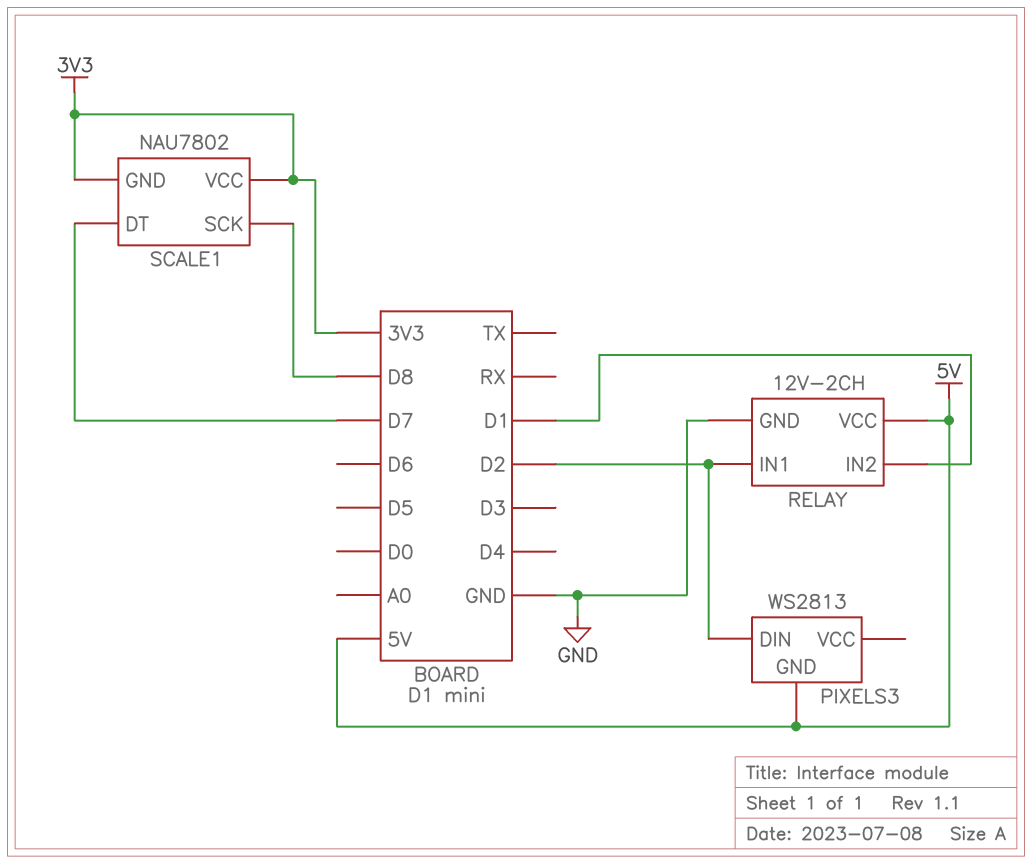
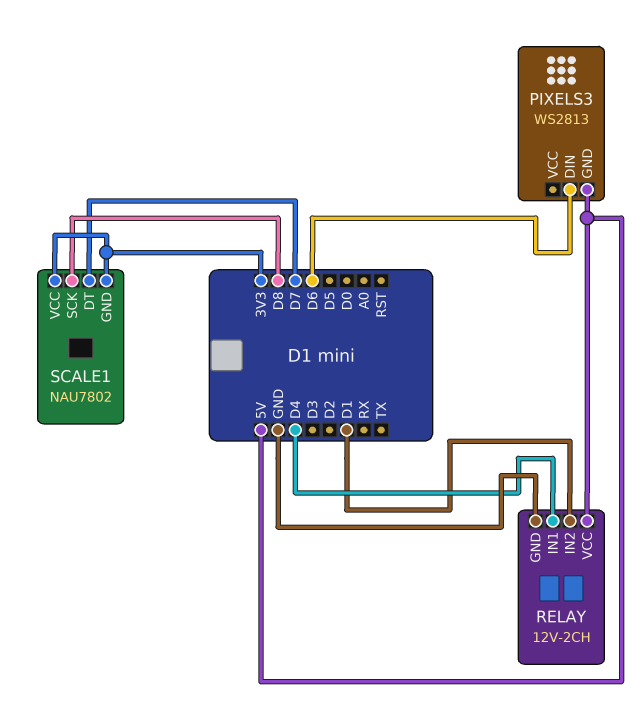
PIXELS3 pin DIN: D2 -> D6
RELAY pin IN1: D2 -> D4

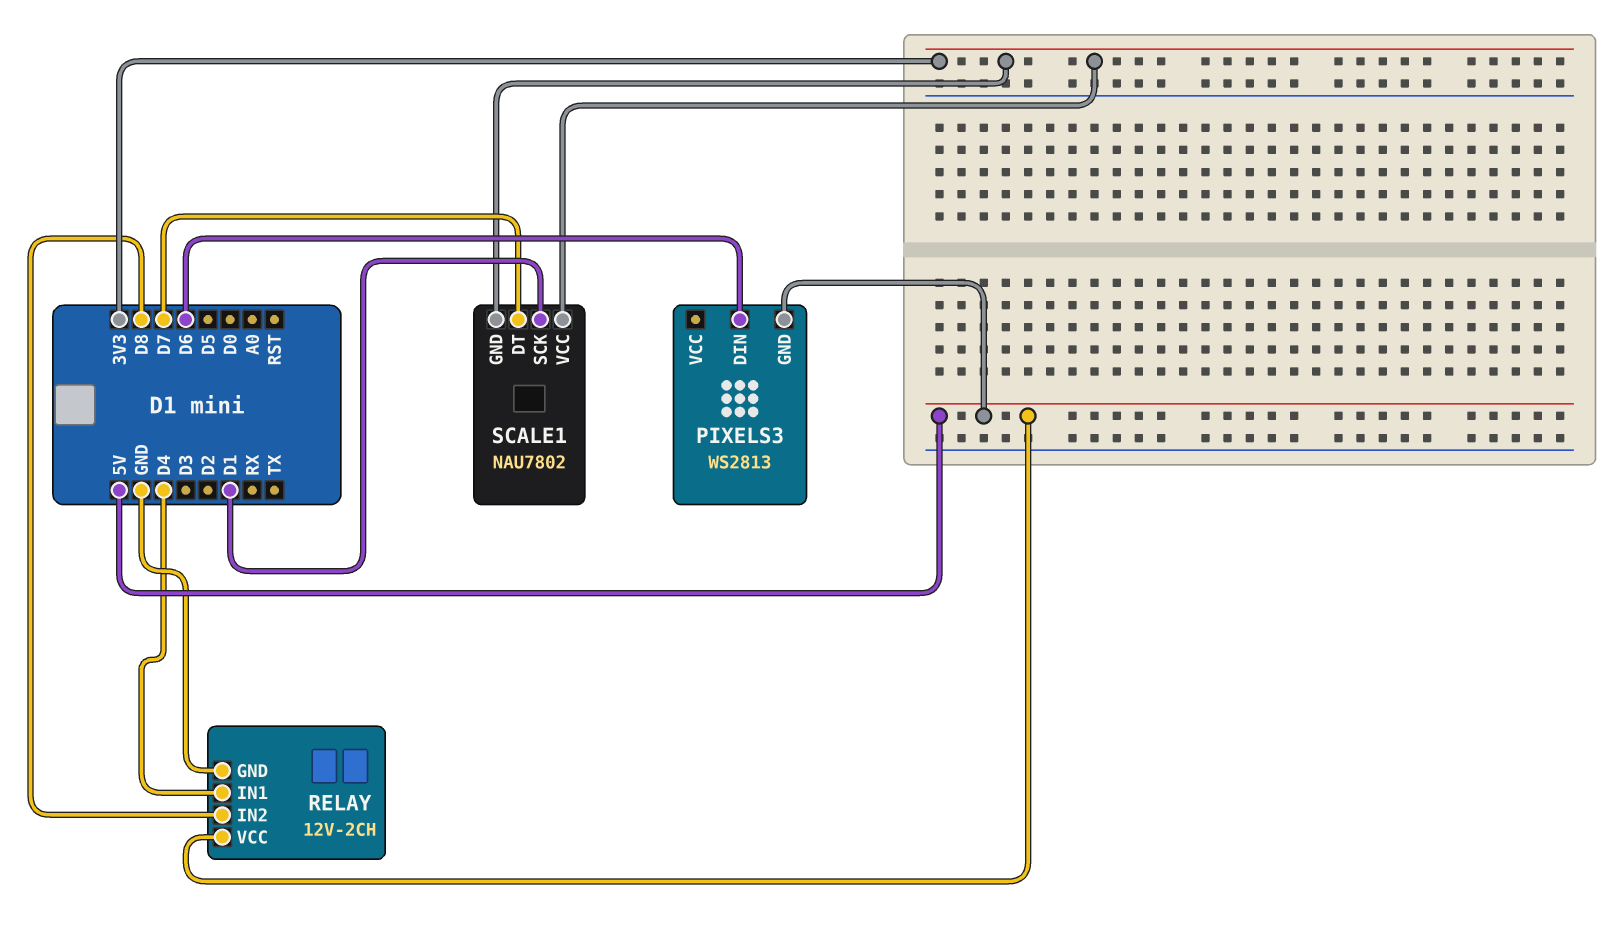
RELAY pin IN2: D1 -> D8
SCALE1 pin SCK: D8 -> D1

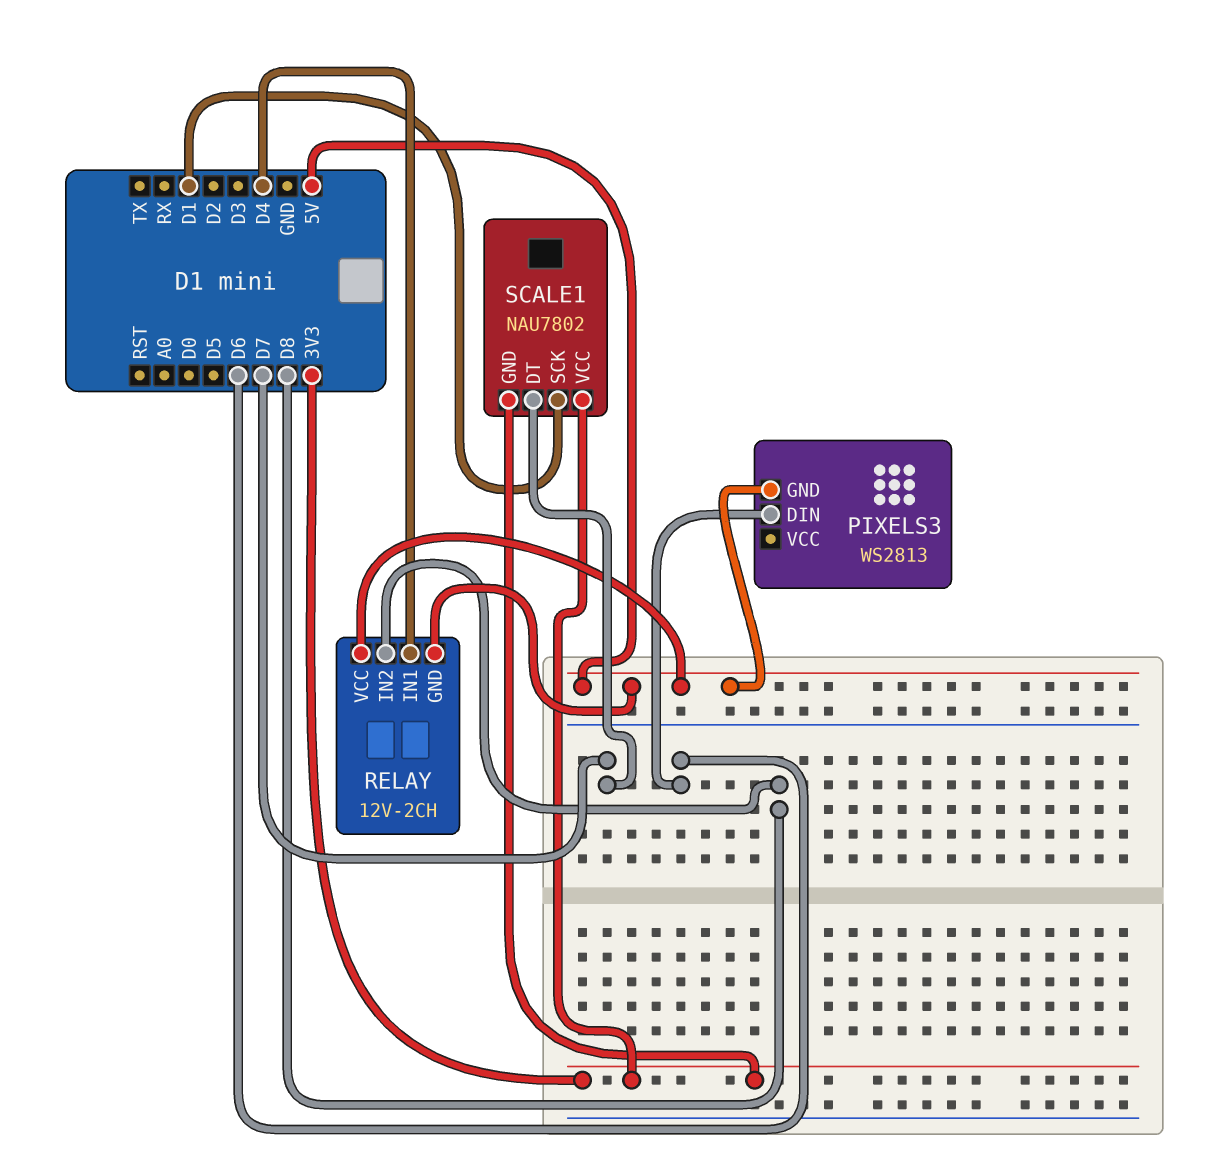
RELAY pin GND: GND -> 5V

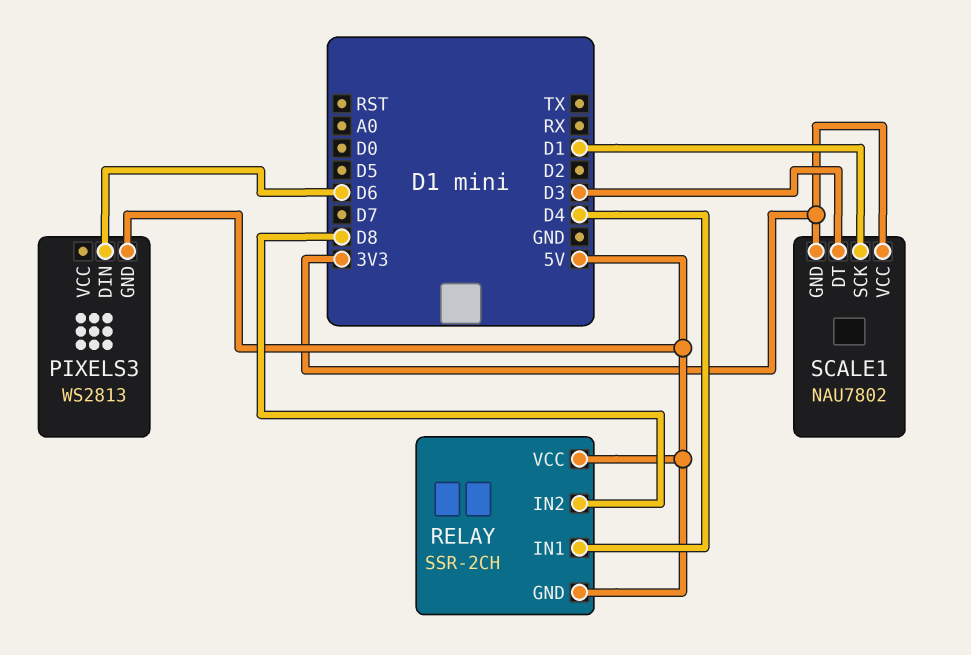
RELAY: 12V-2CH -> SSR-2CH
SCALE1 pin DT: D7 -> D3

